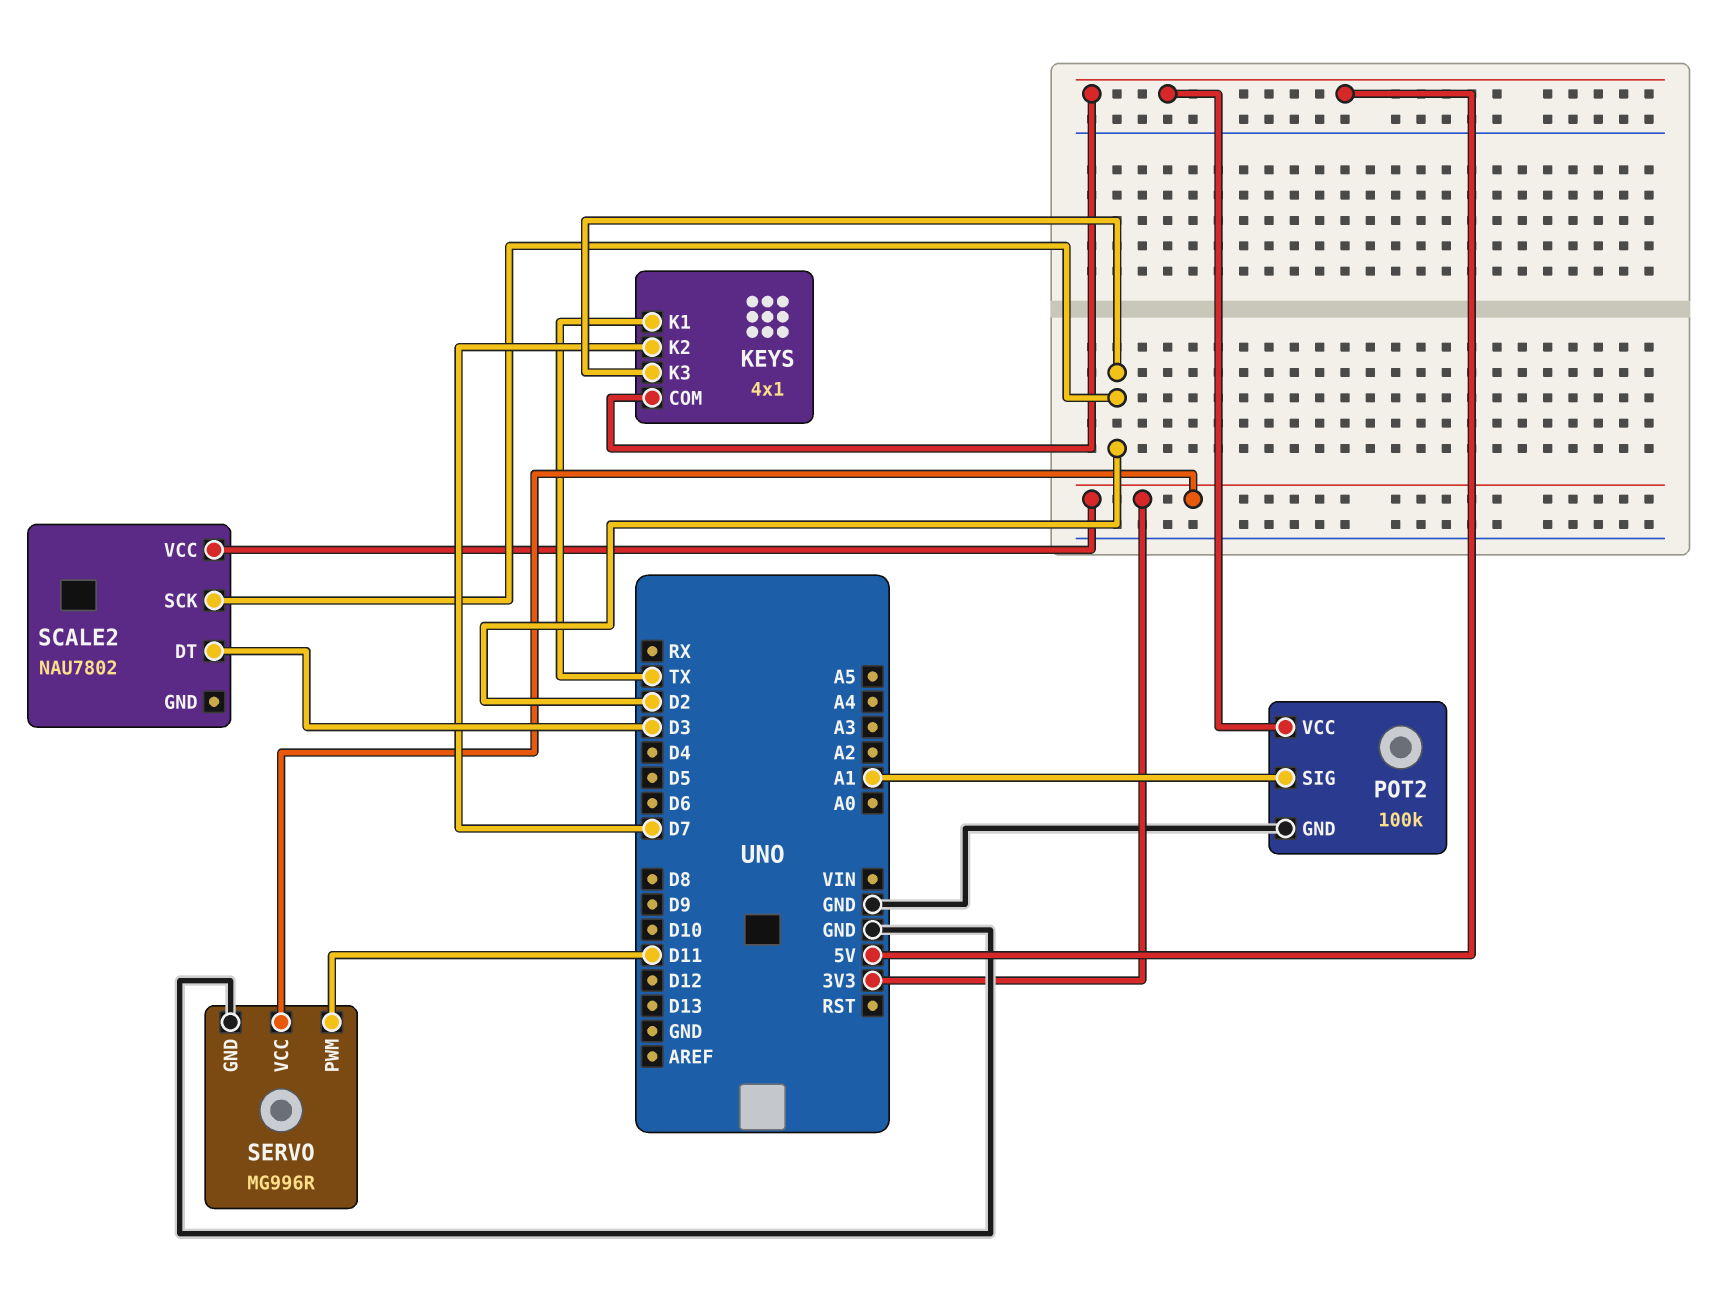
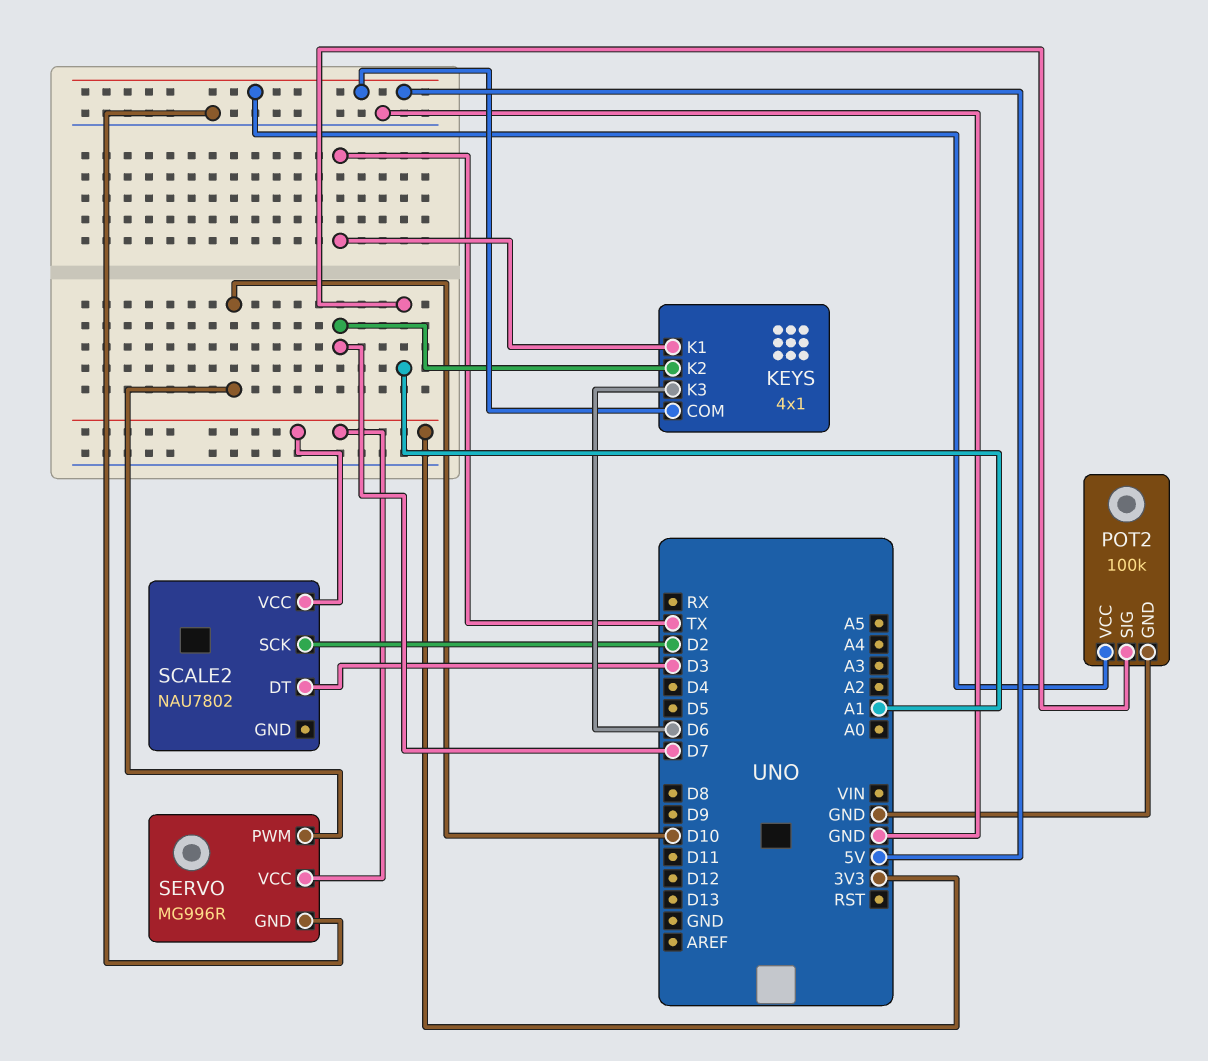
KEYS pin K3: D2 -> D6
SERVO pin PWM: D11 -> D10

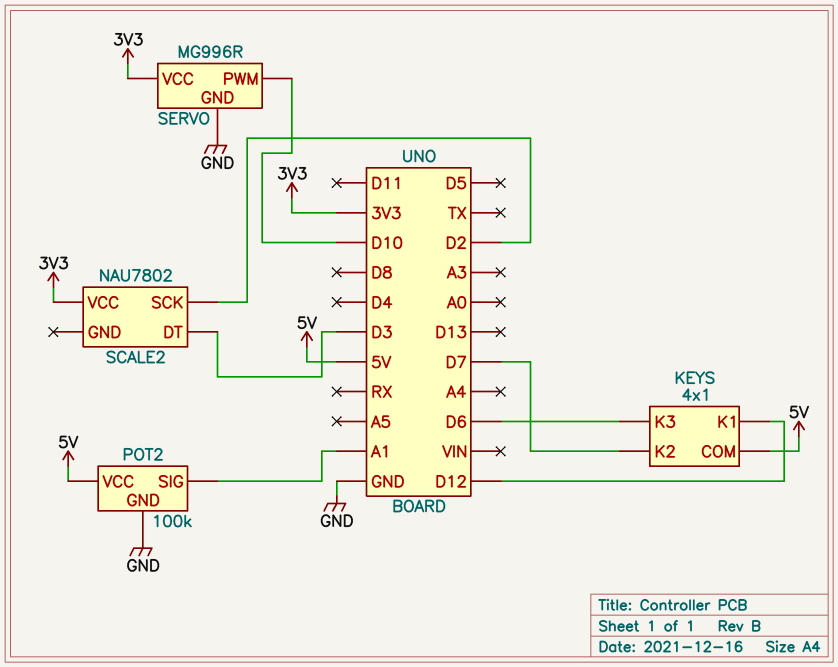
KEYS pin K1: TX -> D12

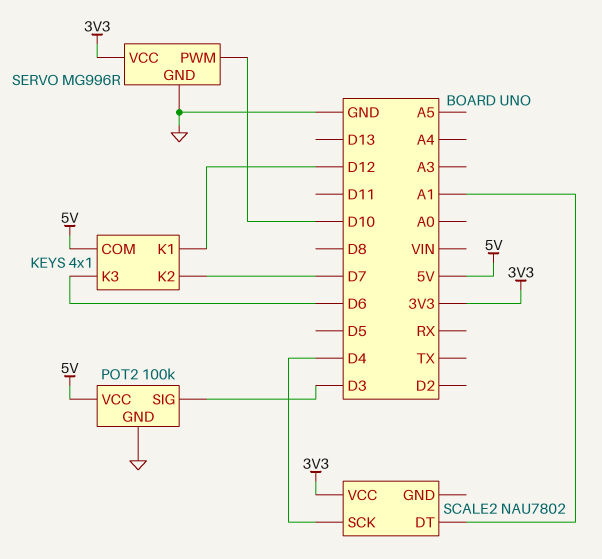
POT2 pin SIG: A1 -> D3
SCALE2 pin DT: D3 -> A1
SCALE2 pin SCK: D2 -> D4

